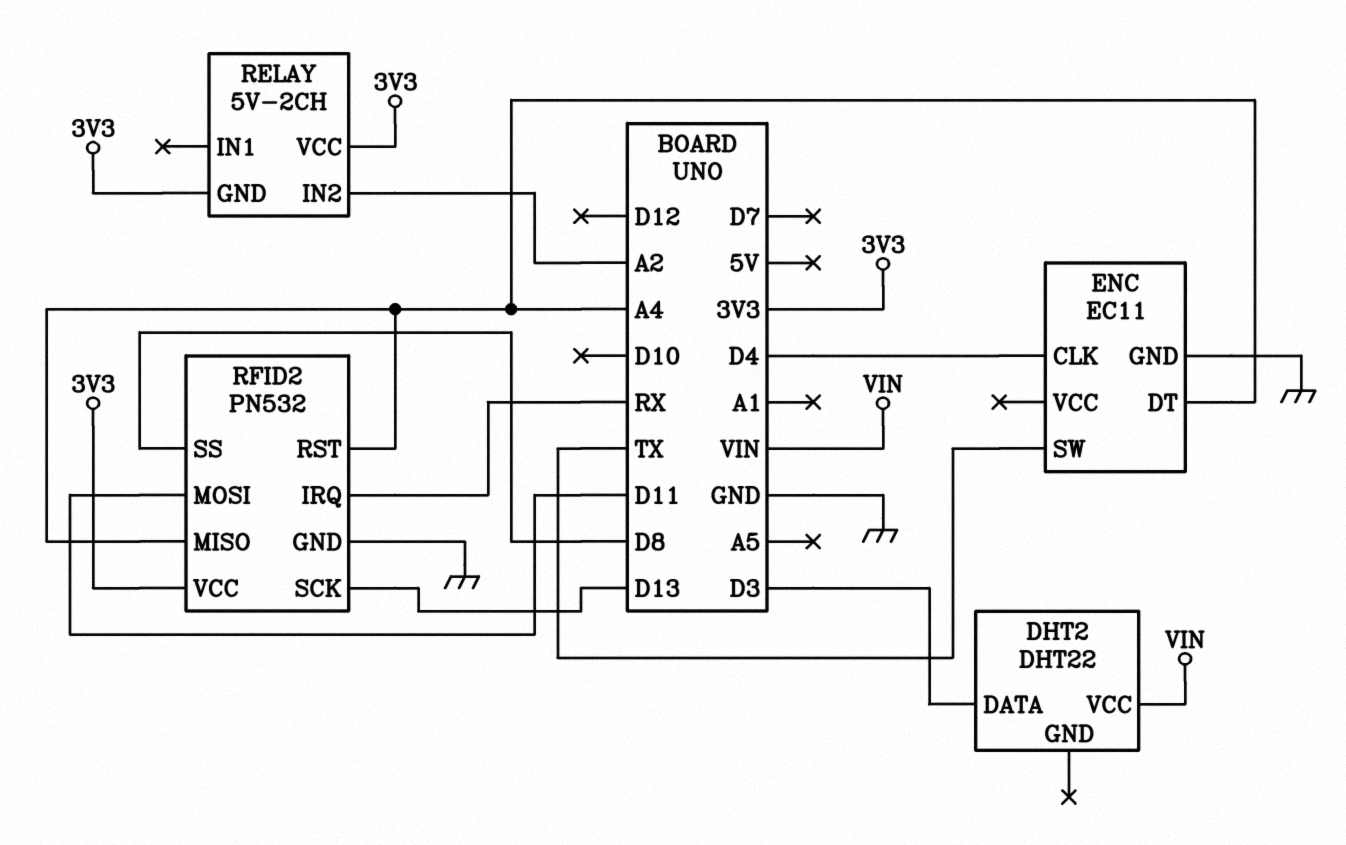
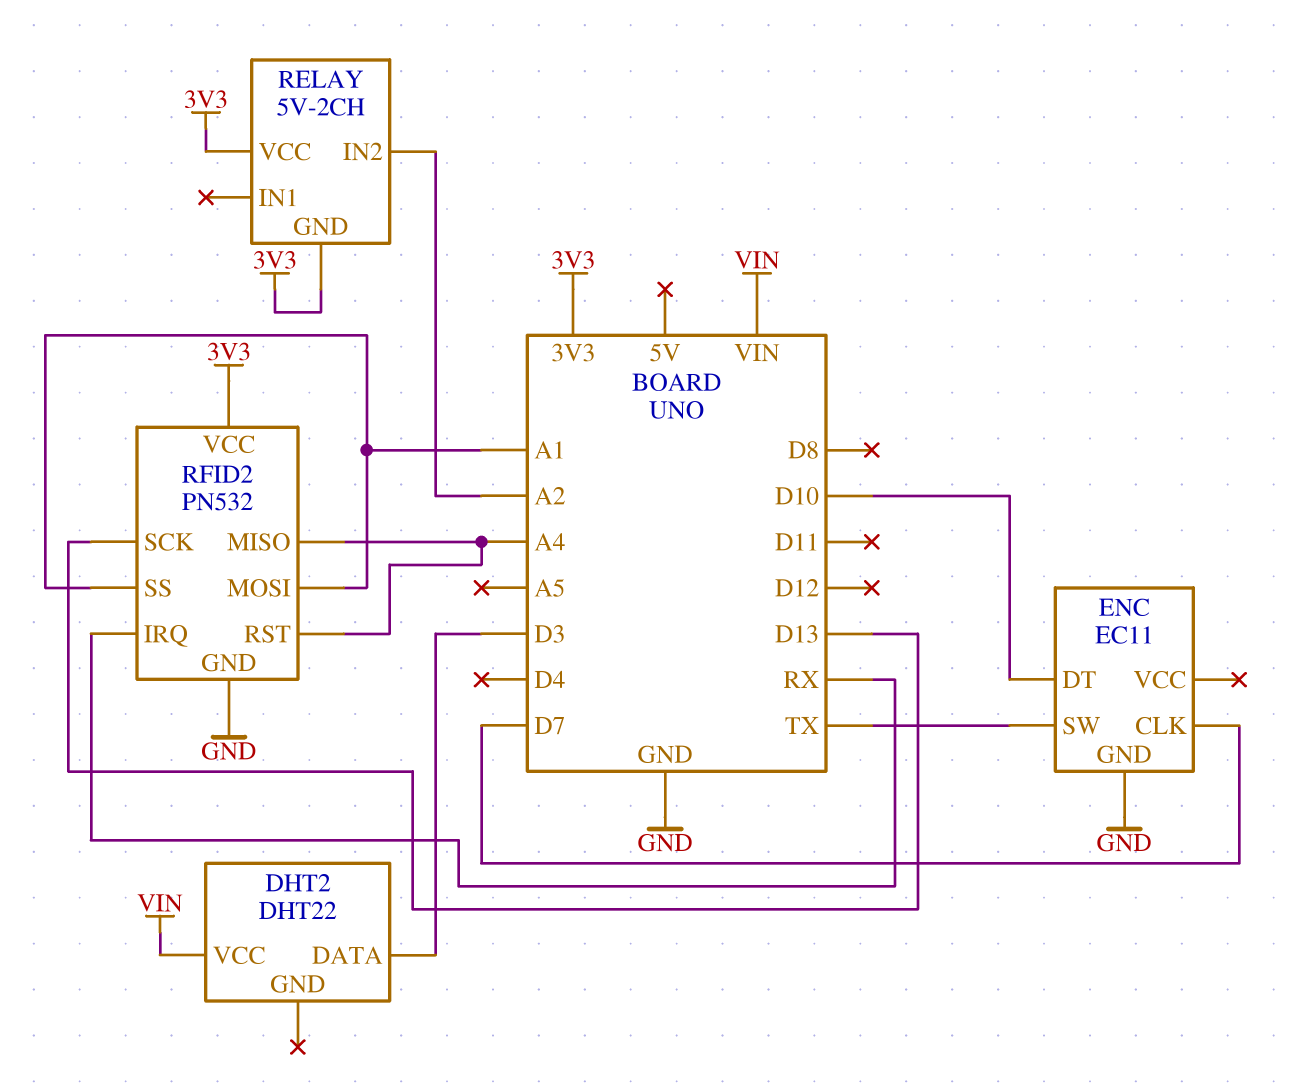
ENC pin CLK: D4 -> D7
ENC pin DT: A4 -> D10
RFID2 pin MOSI: D11 -> A1
RFID2 pin SS: D8 -> A1

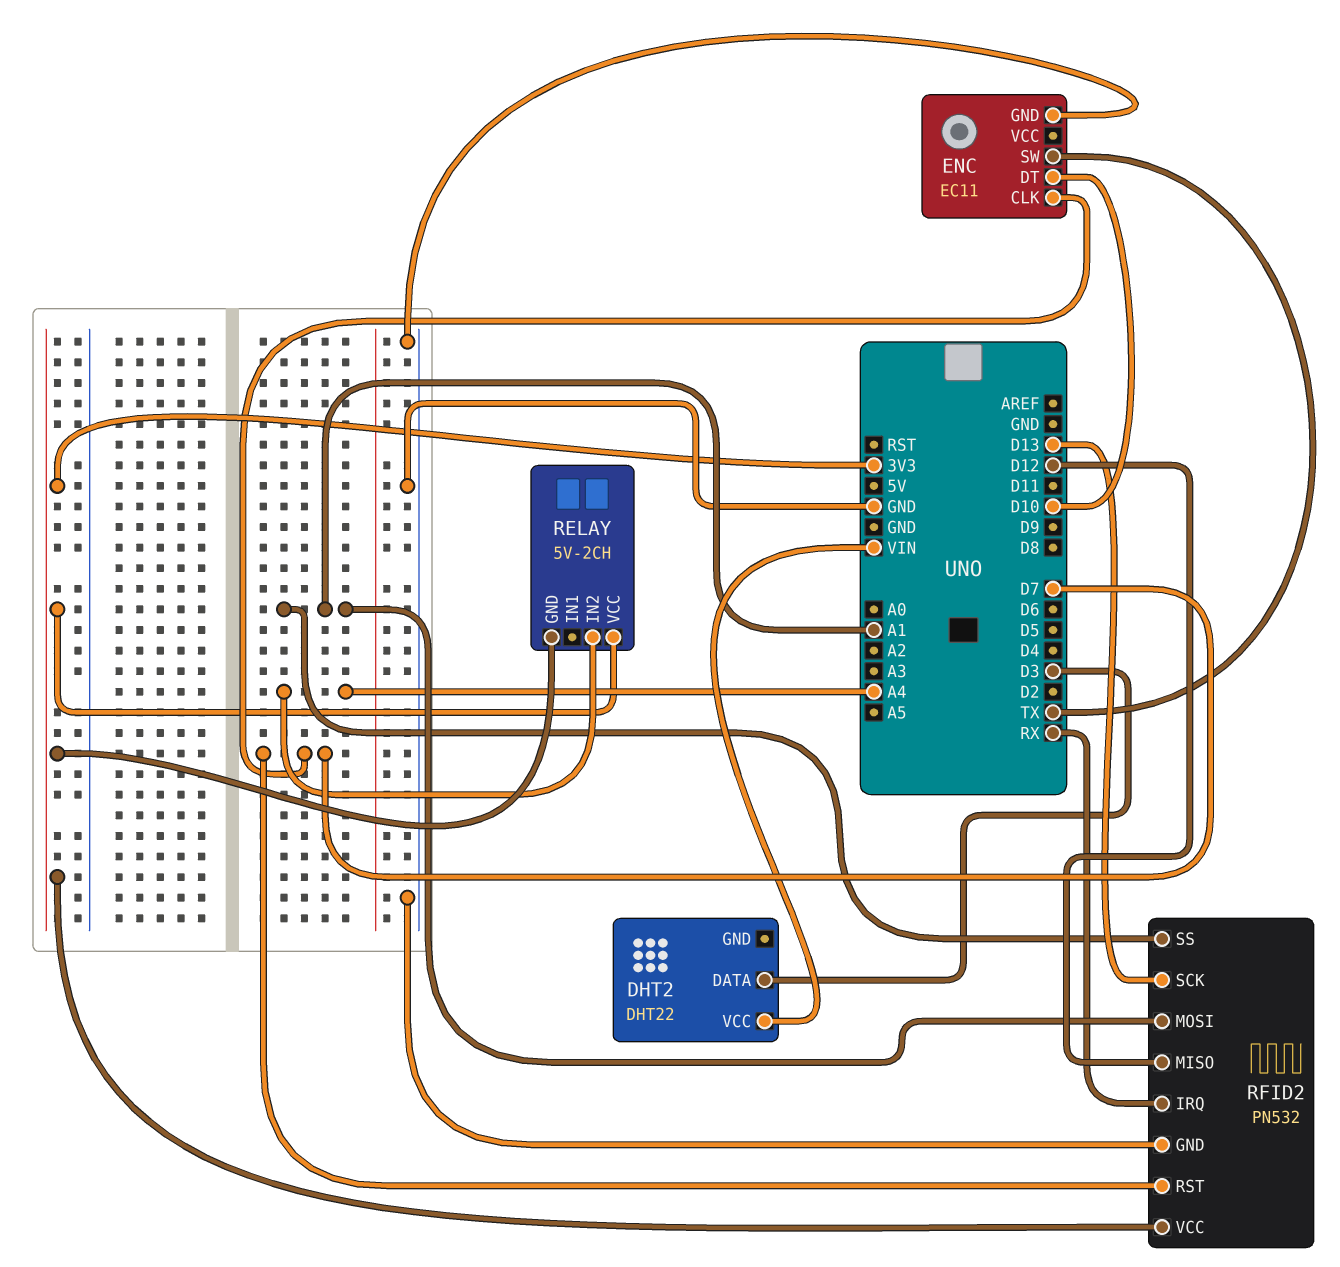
RELAY pin IN2: A2 -> A4
RFID2 pin MISO: A4 -> D12
RFID2 pin RST: A4 -> D7

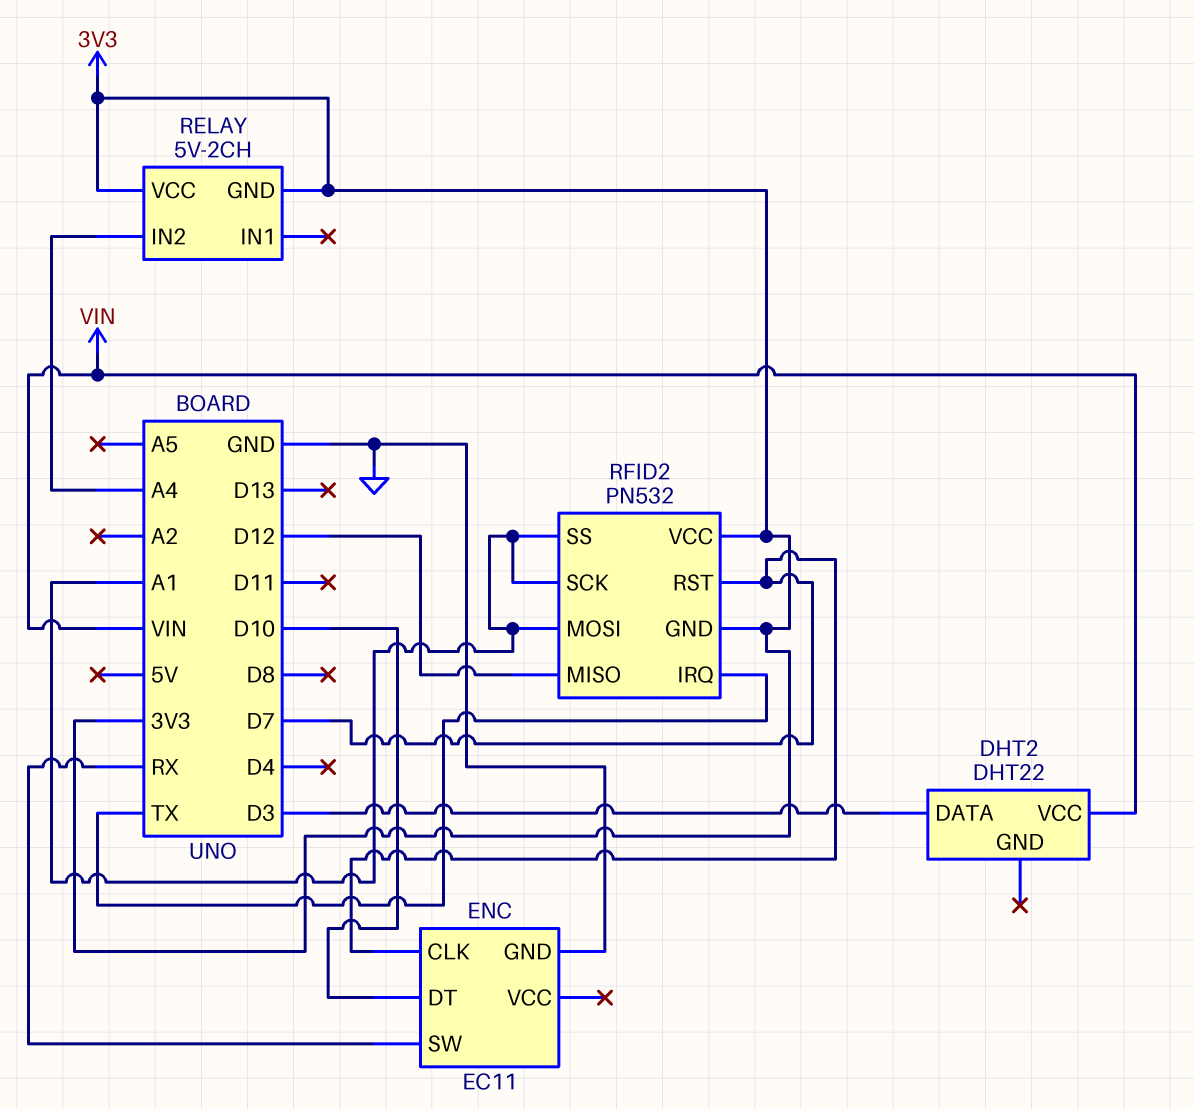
ENC pin SW: TX -> RX
RFID2 pin GND: GND -> 3V3
RFID2 pin IRQ: RX -> TX
RFID2 pin SCK: D13 -> A1

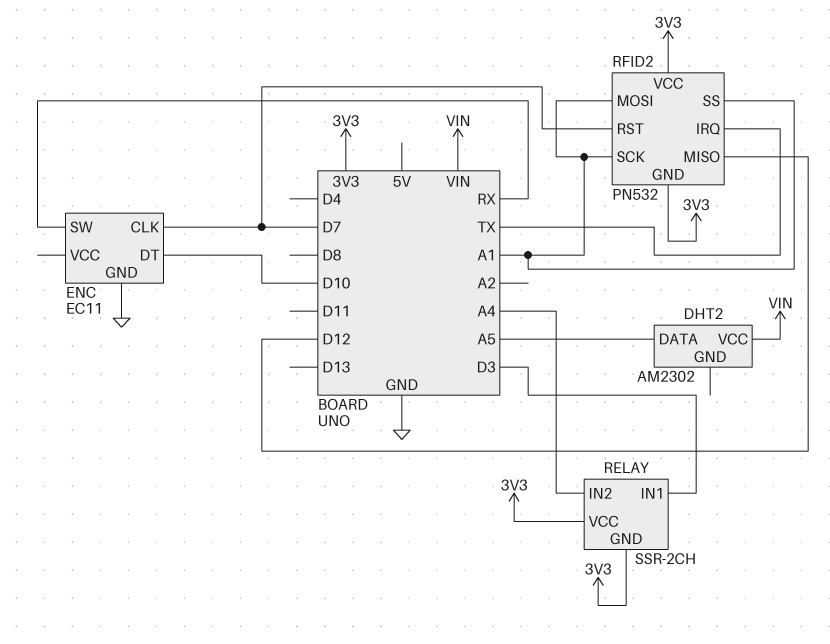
DHT2: DHT22 -> AM2302
DHT2 pin DATA: D3 -> A5
RELAY: 5V-2CH -> SSR-2CH
RELAY pin IN1: none -> D3

